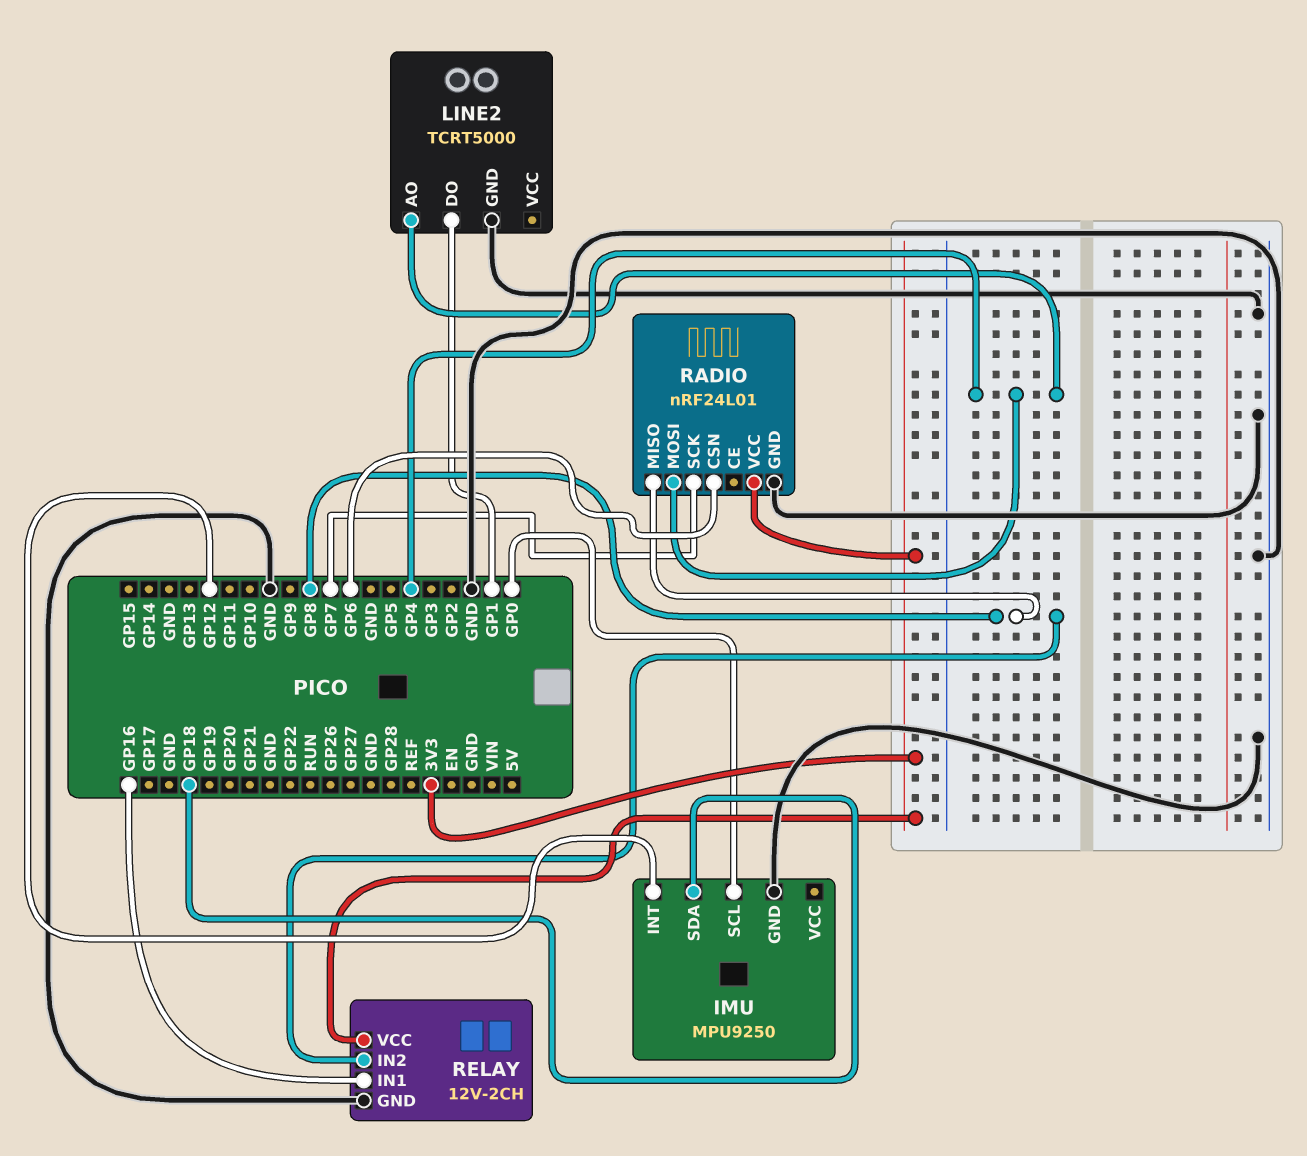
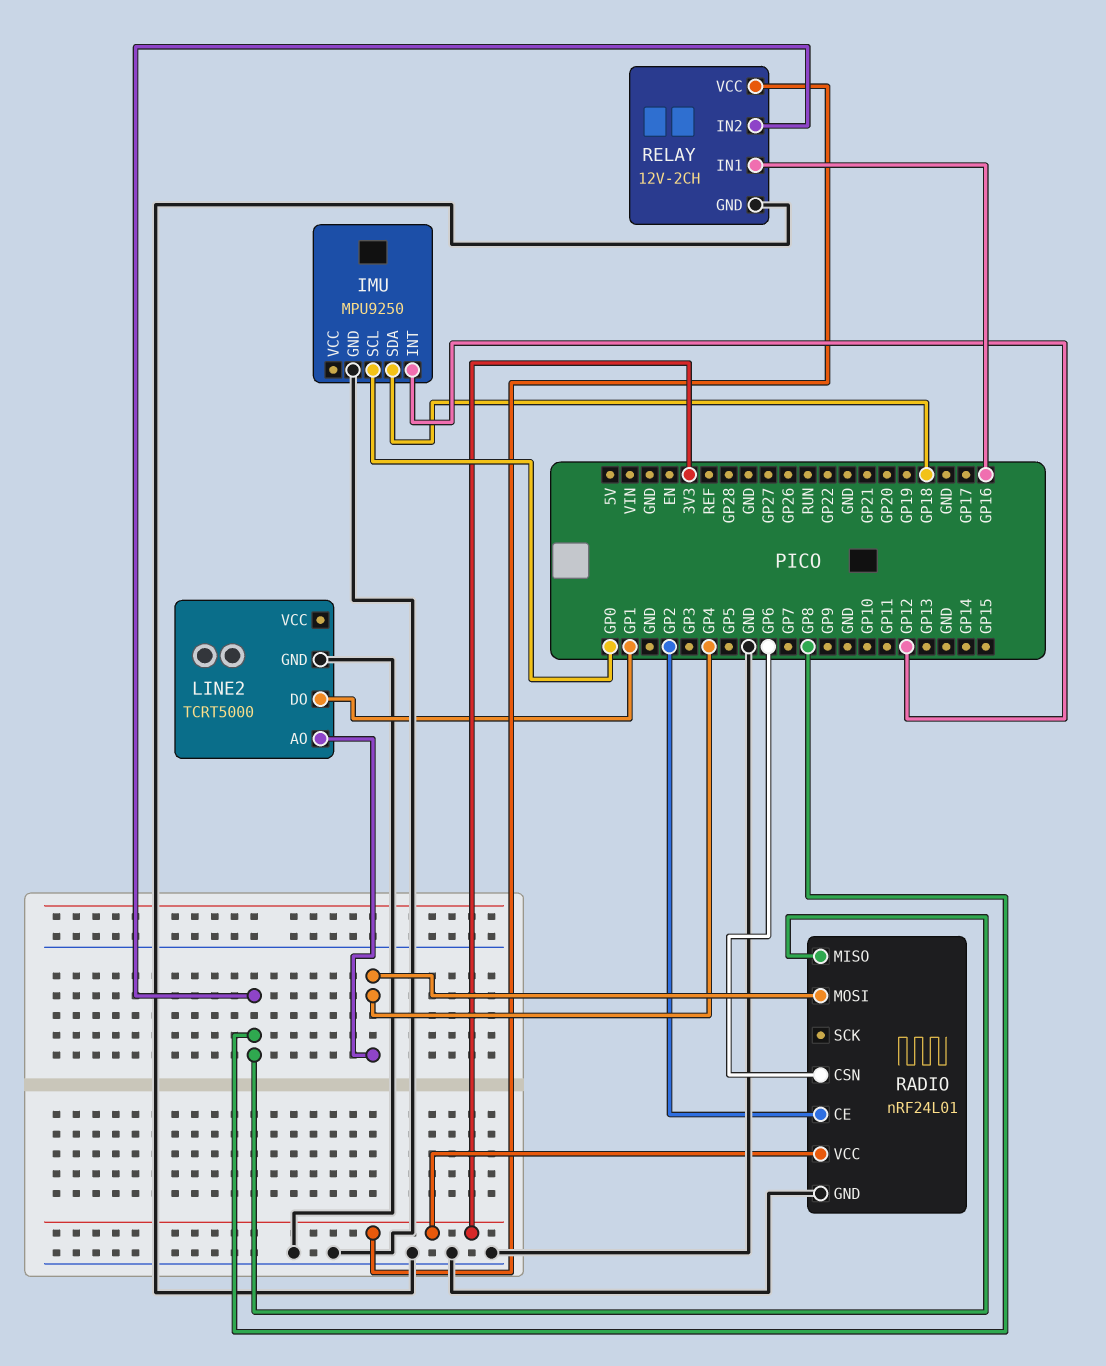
RADIO pin CE: none -> GP2
RADIO pin SCK: GP7 -> none

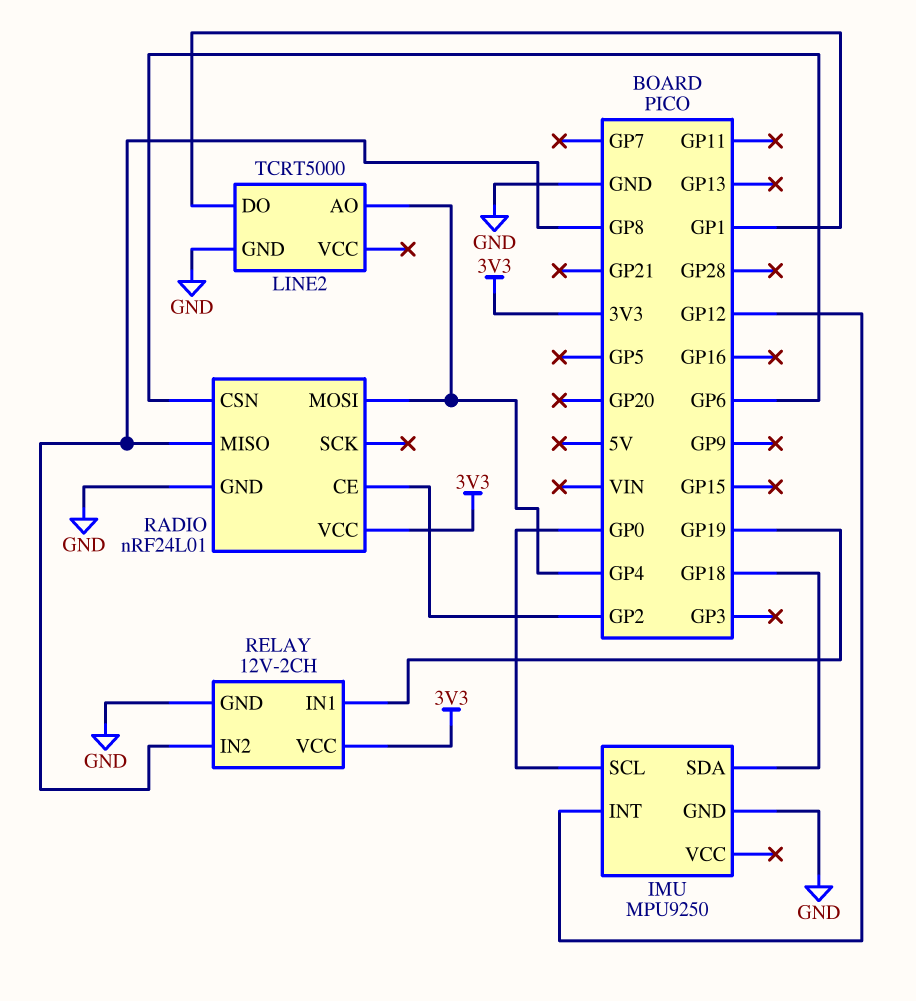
RELAY pin IN1: GP16 -> GP19

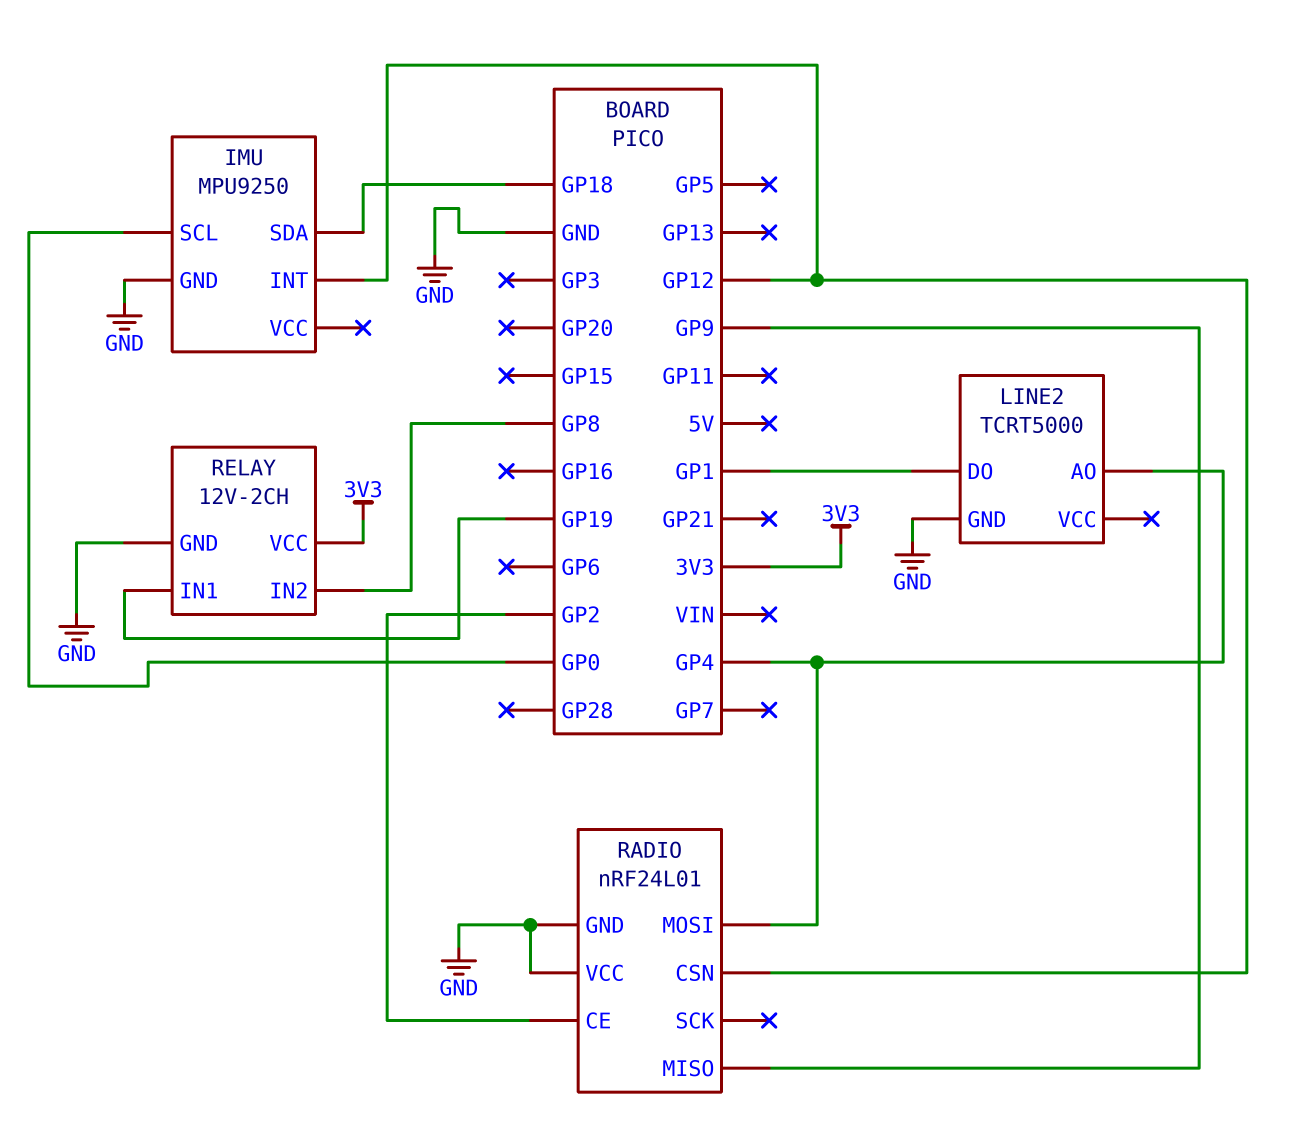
RADIO pin CSN: GP6 -> GP12
RADIO pin MISO: GP8 -> GP9
RADIO pin VCC: 3V3 -> GND

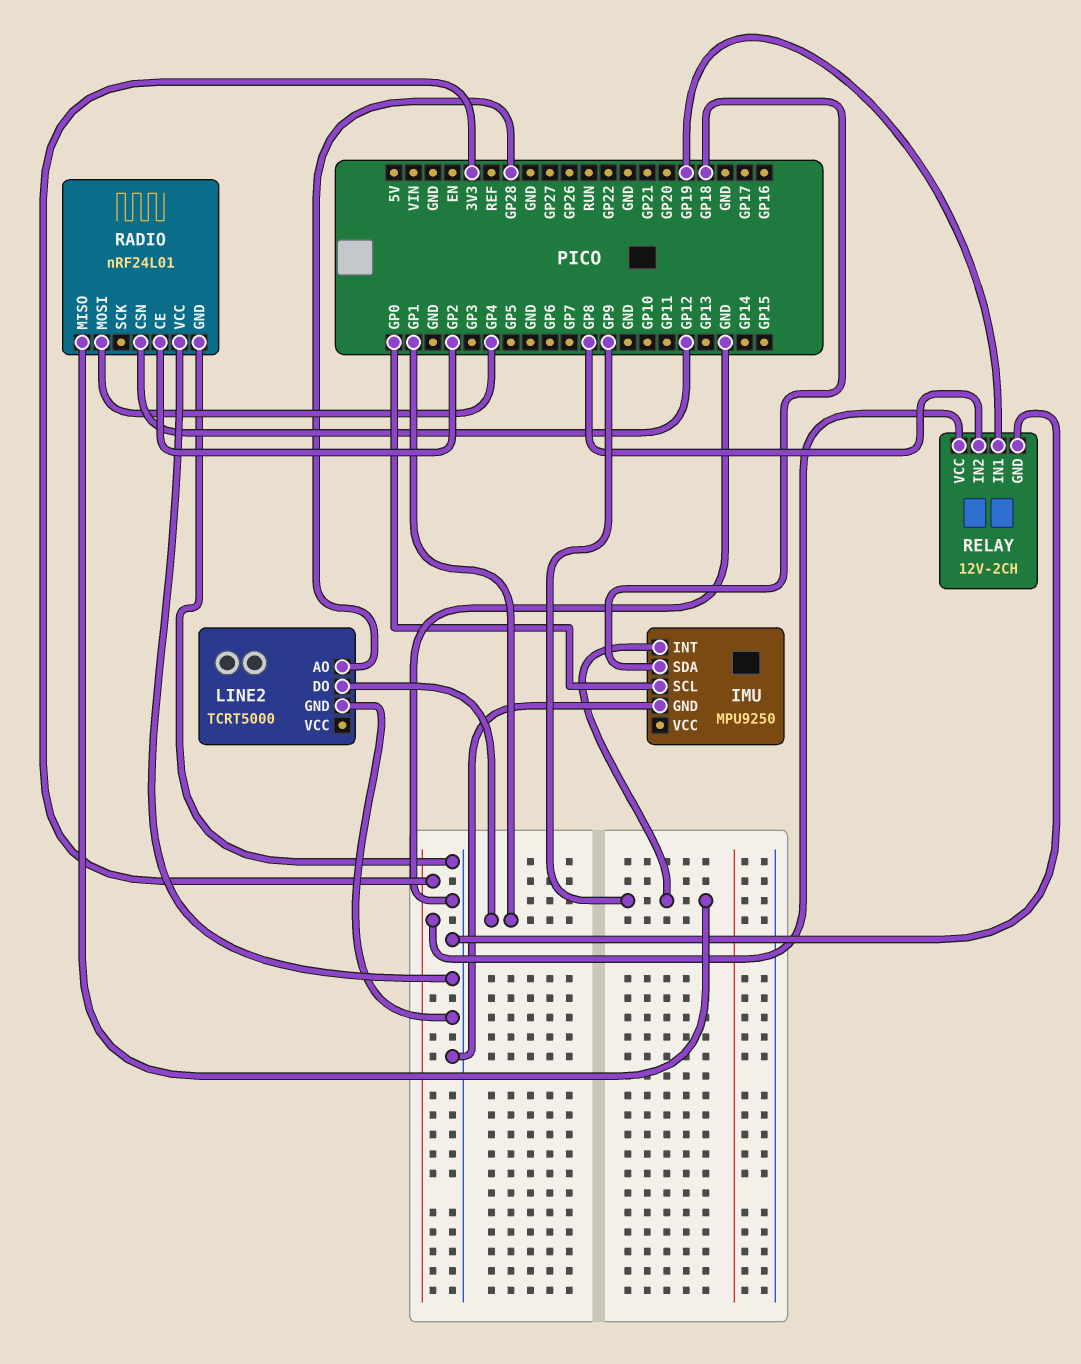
IMU pin INT: GP12 -> GP9
LINE2 pin AO: GP4 -> GP28

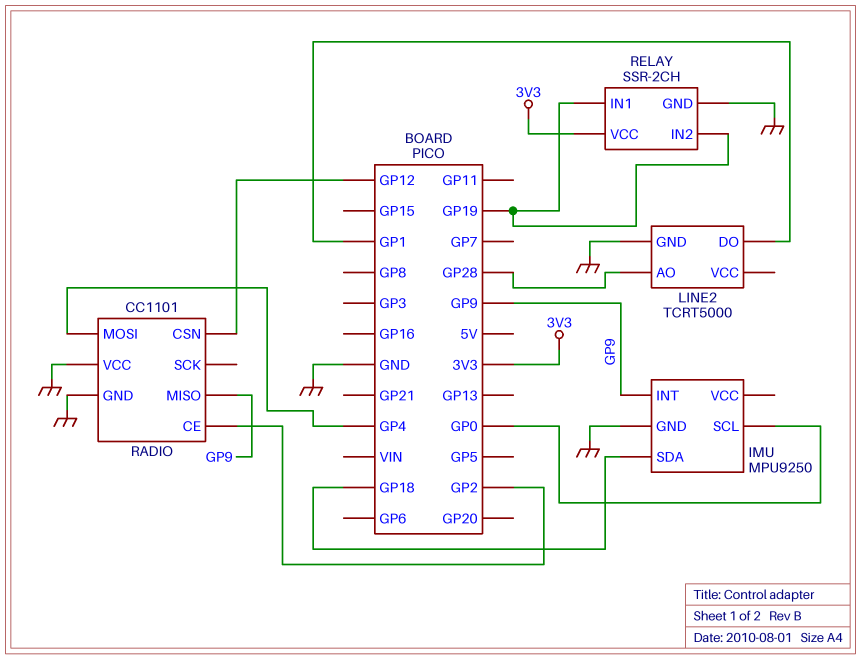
RADIO: nRF24L01 -> CC1101
RELAY: 12V-2CH -> SSR-2CH
RELAY pin IN2: GP8 -> GP19

